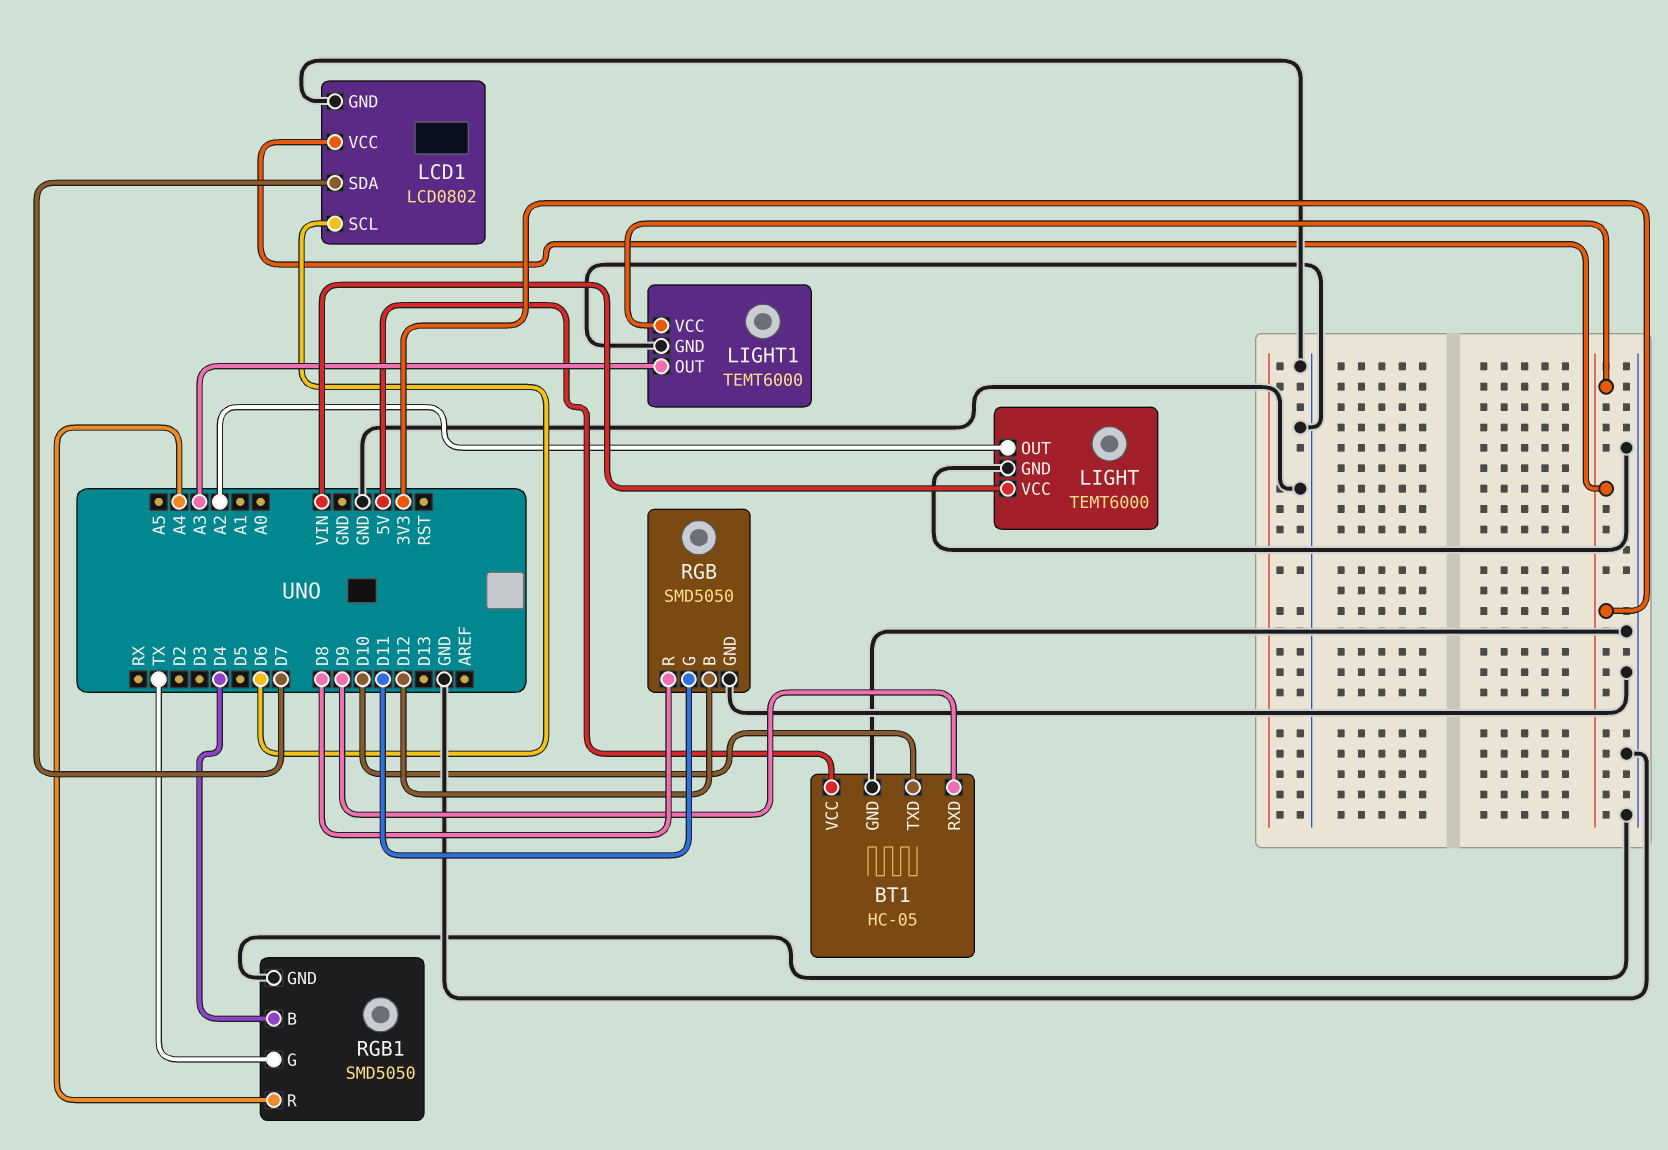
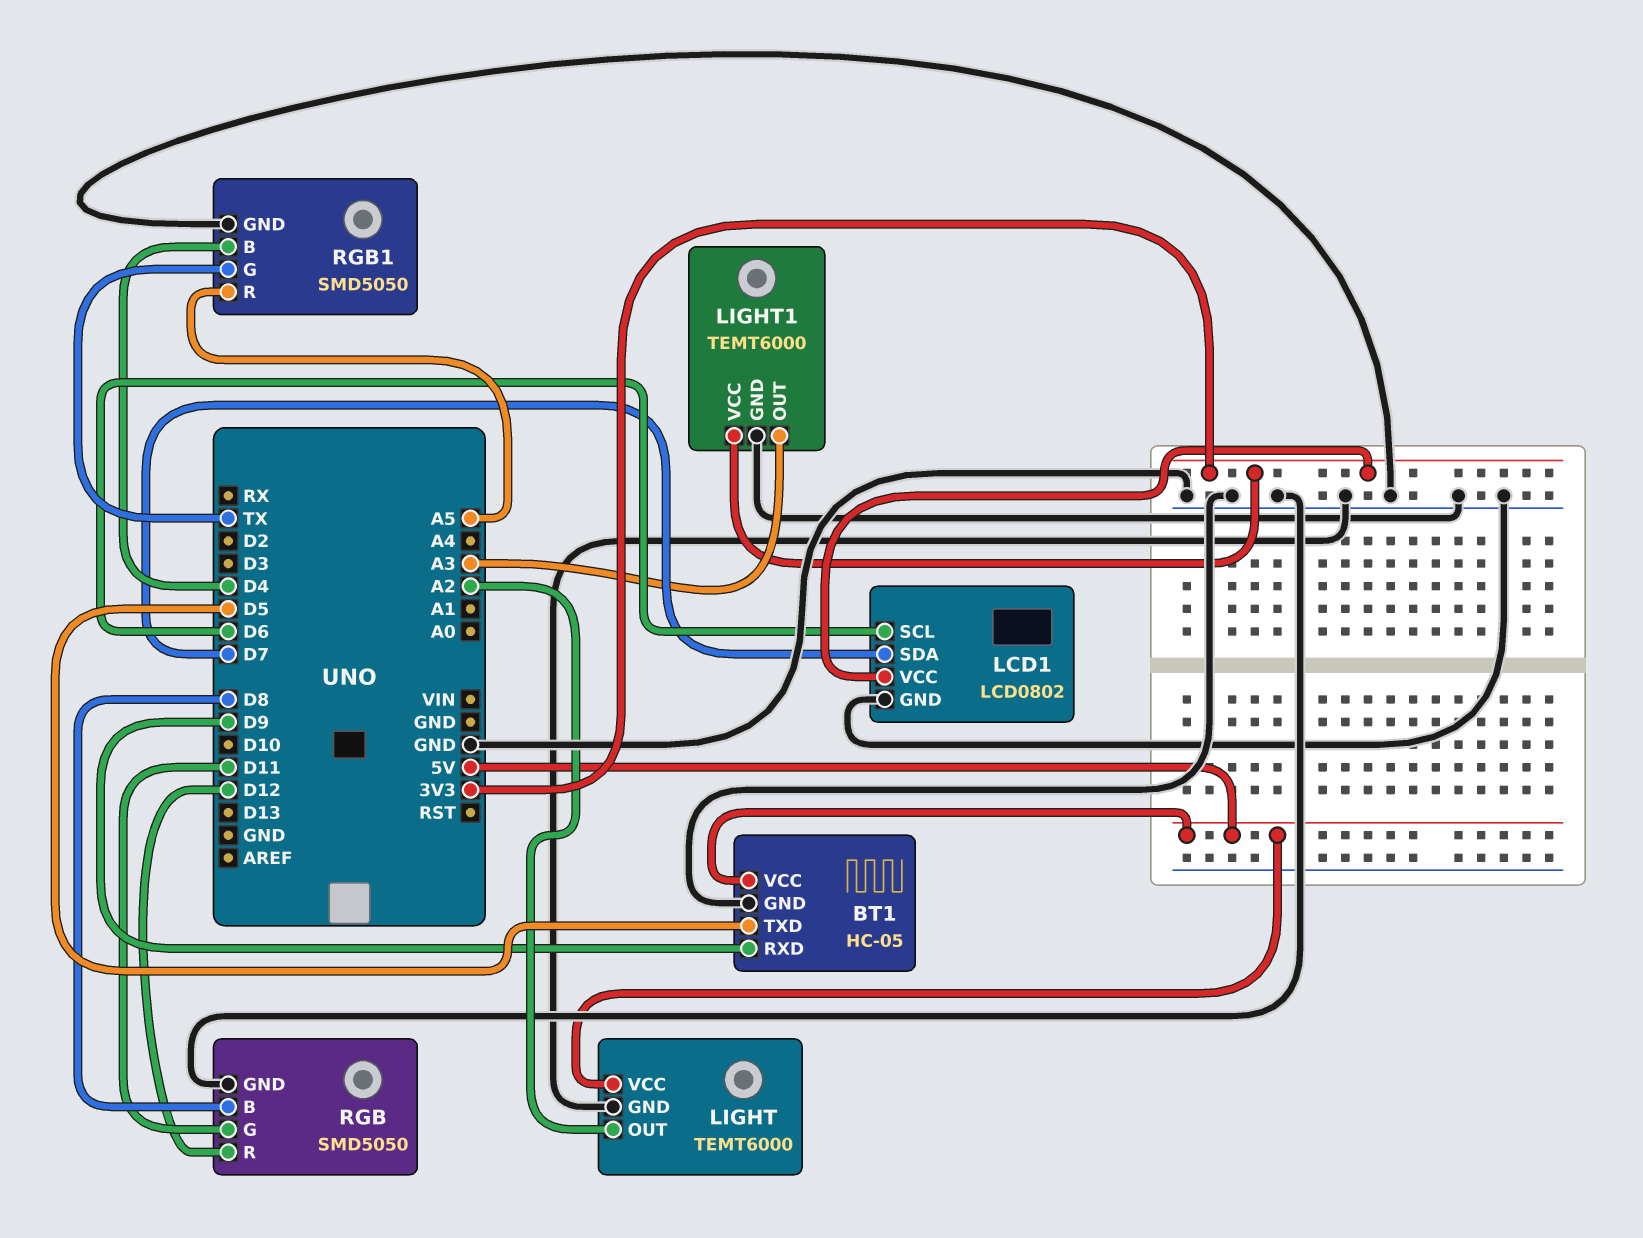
BT1 pin TXD: D10 -> D5
LIGHT pin VCC: VIN -> 5V
RGB pin B: D12 -> D8
RGB pin R: D8 -> D12
RGB1 pin R: A4 -> A5

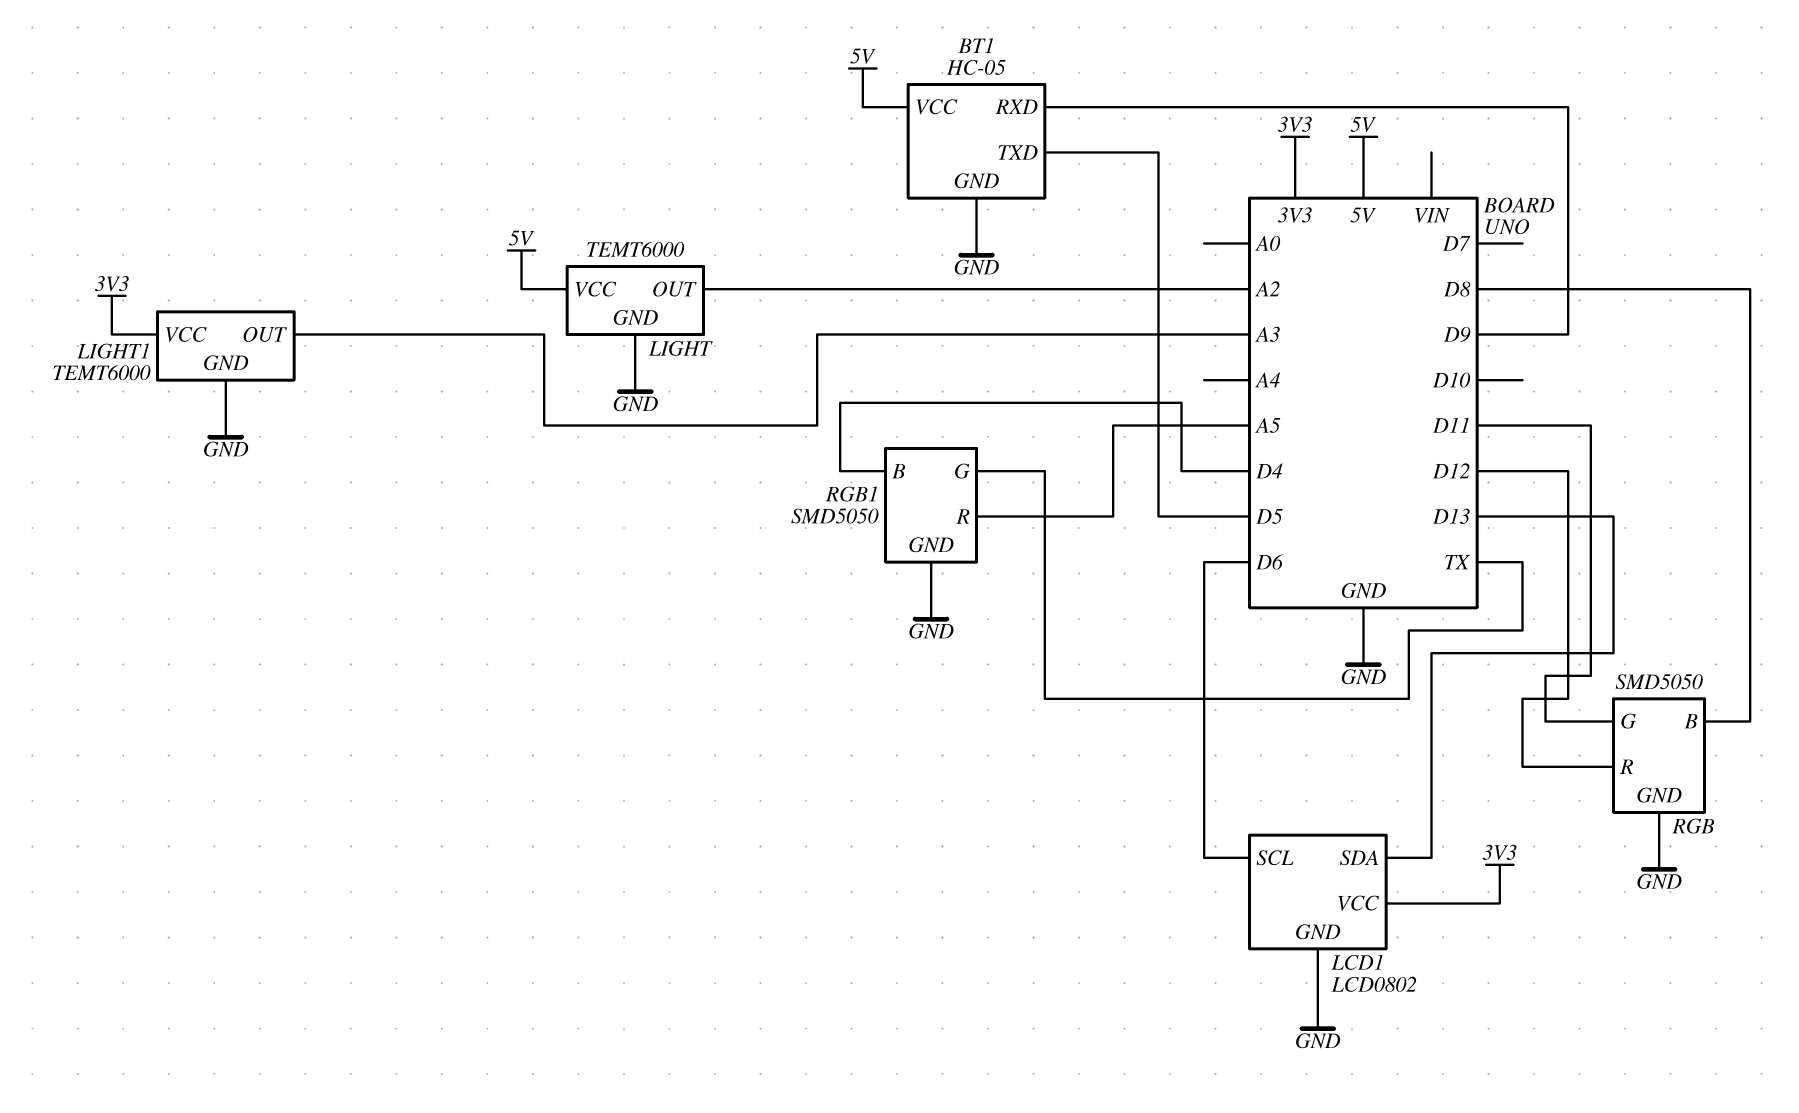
LCD1 pin SDA: D7 -> D13

